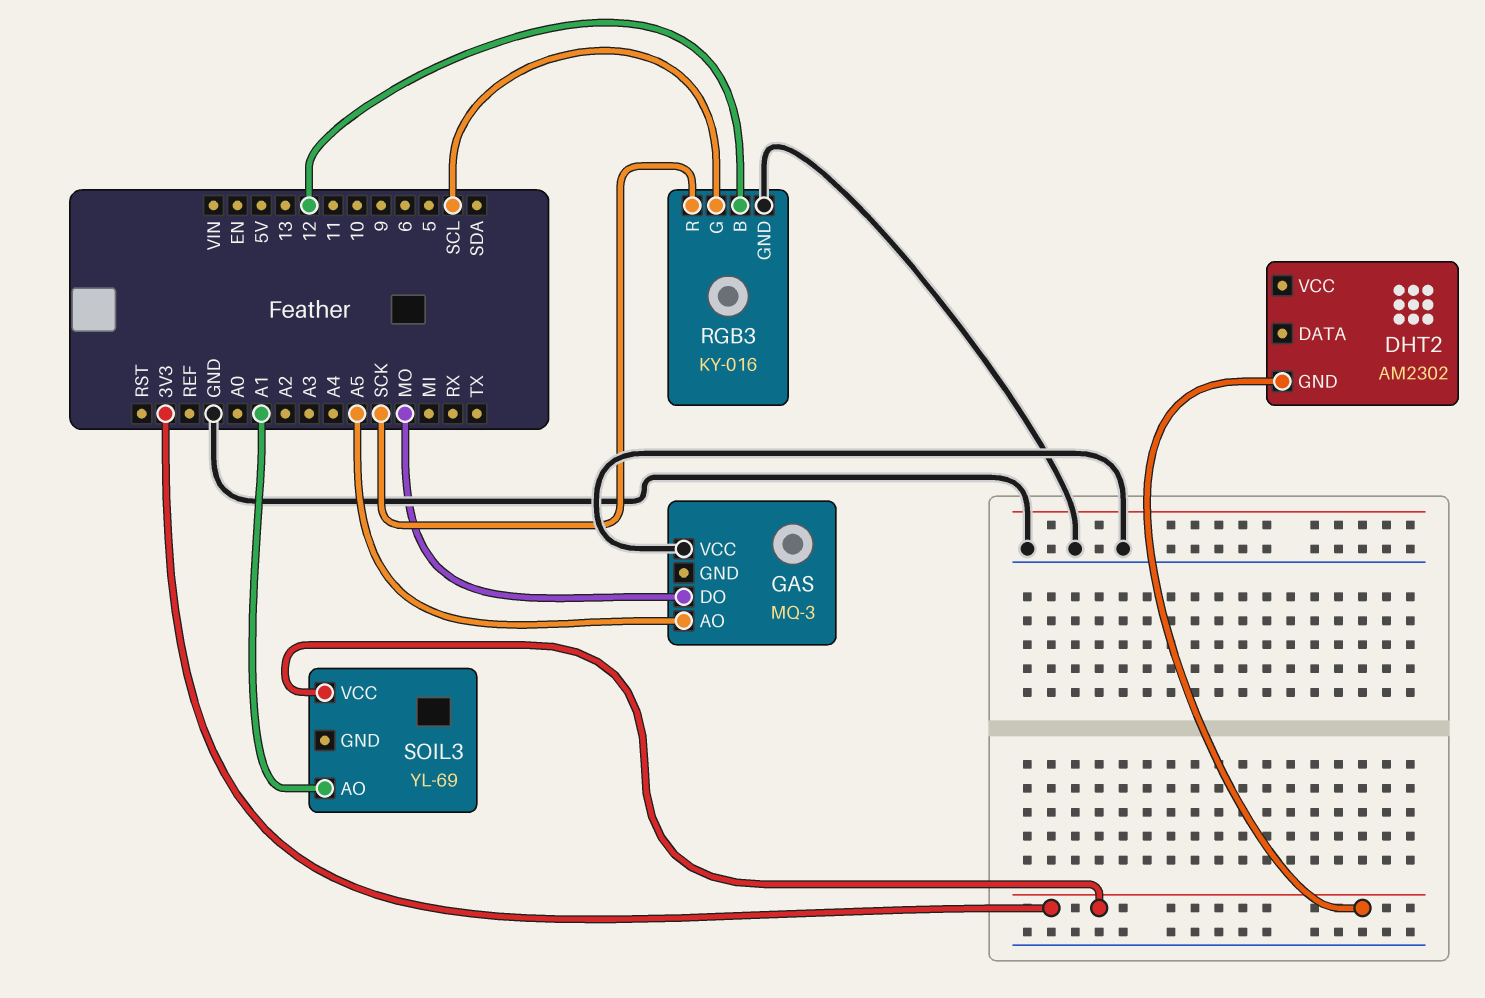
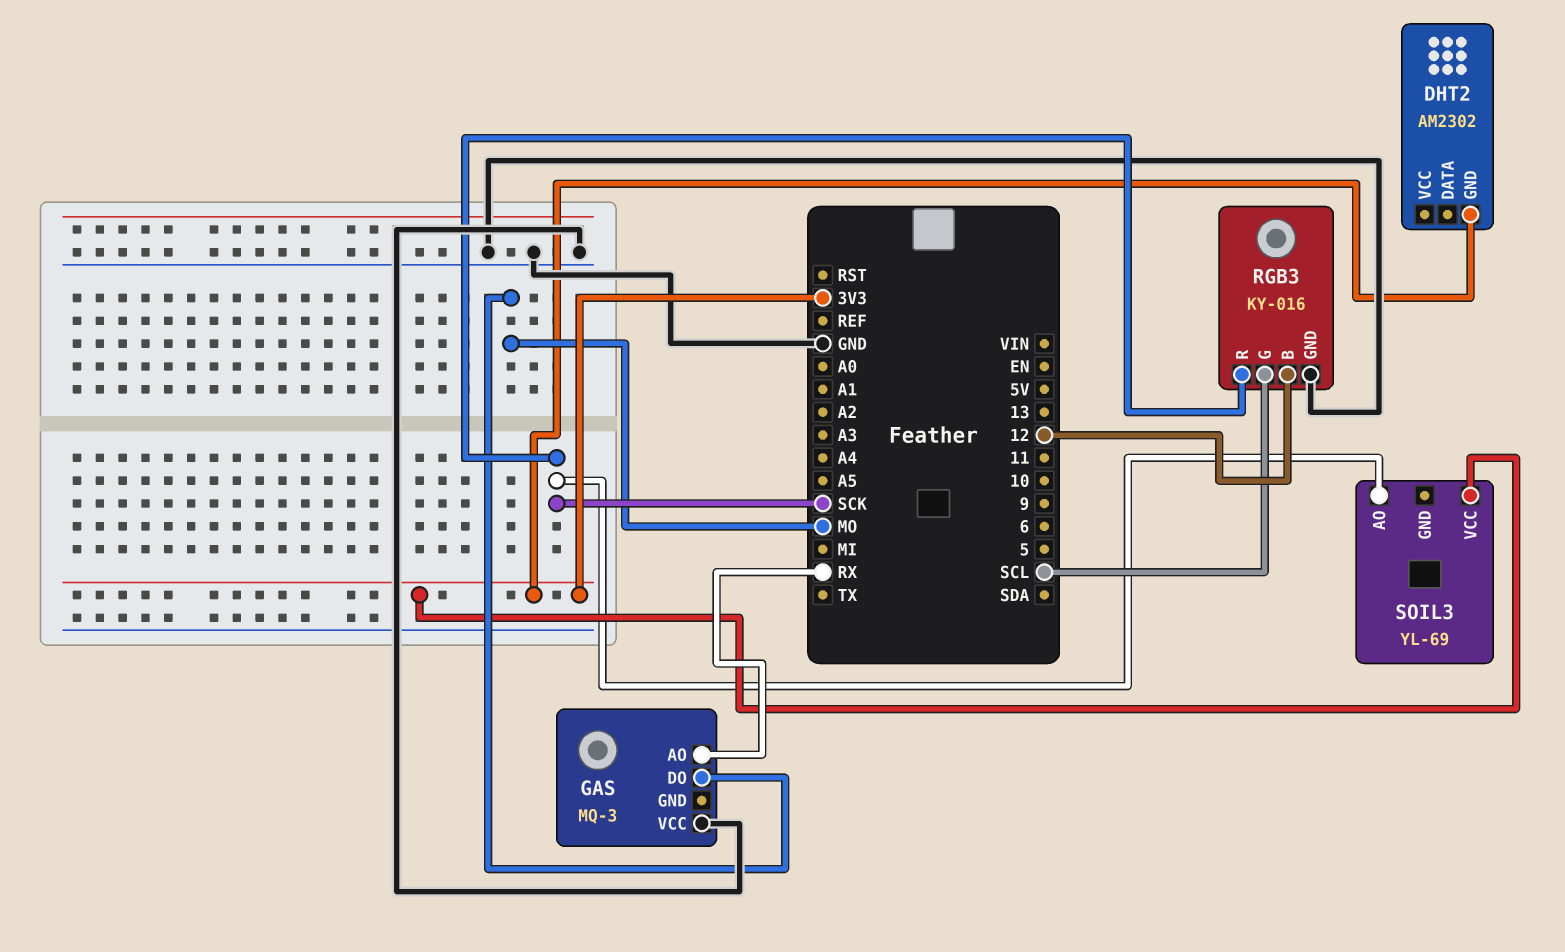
GAS pin AO: A5 -> RX
SOIL3 pin AO: A1 -> SCK

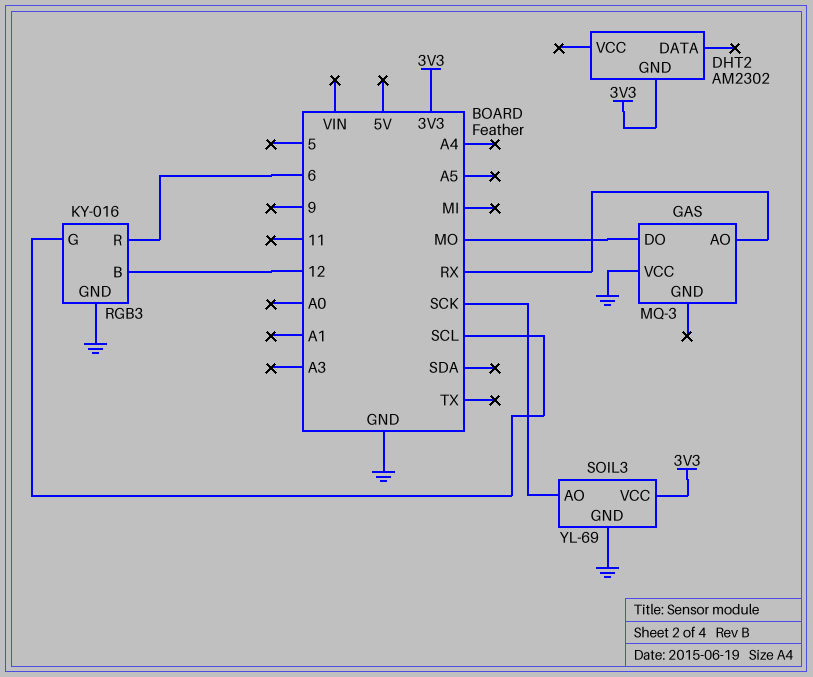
RGB3 pin R: SCK -> 6
SOIL3 pin GND: none -> GND

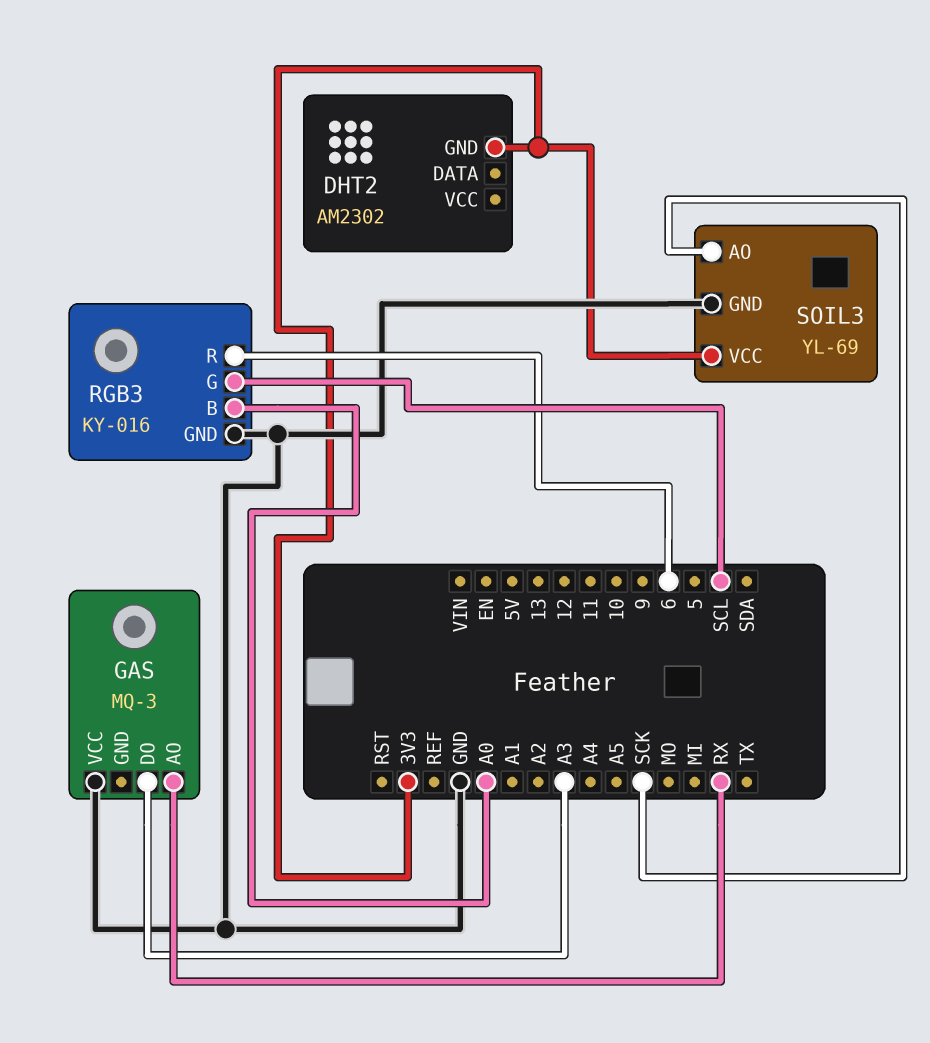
GAS pin DO: MO -> A3
RGB3 pin B: 12 -> A0

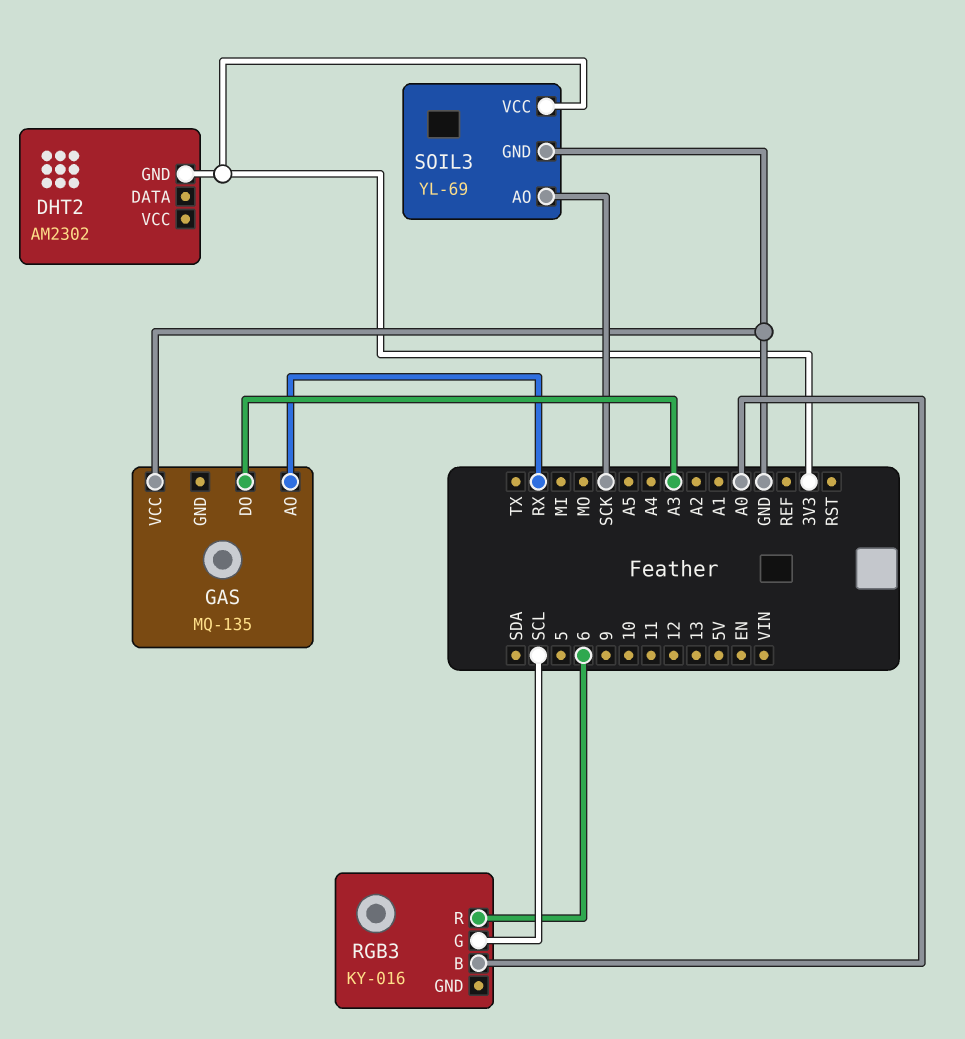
GAS: MQ-3 -> MQ-135
RGB3 pin GND: GND -> none

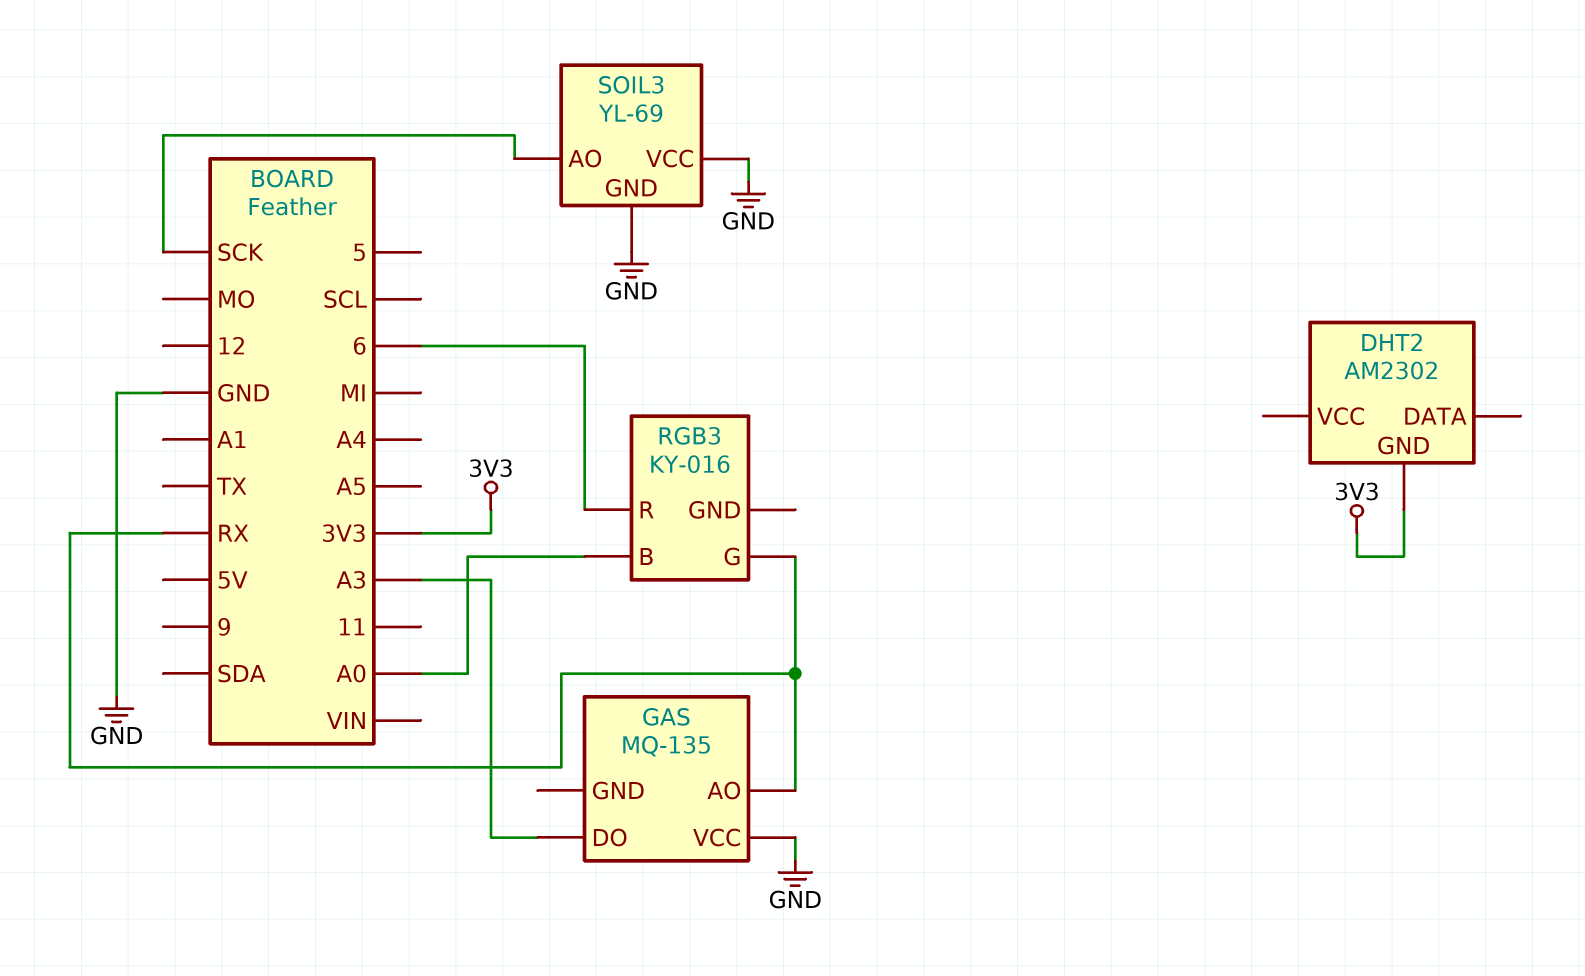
RGB3 pin G: SCL -> RX
SOIL3 pin VCC: 3V3 -> GND

